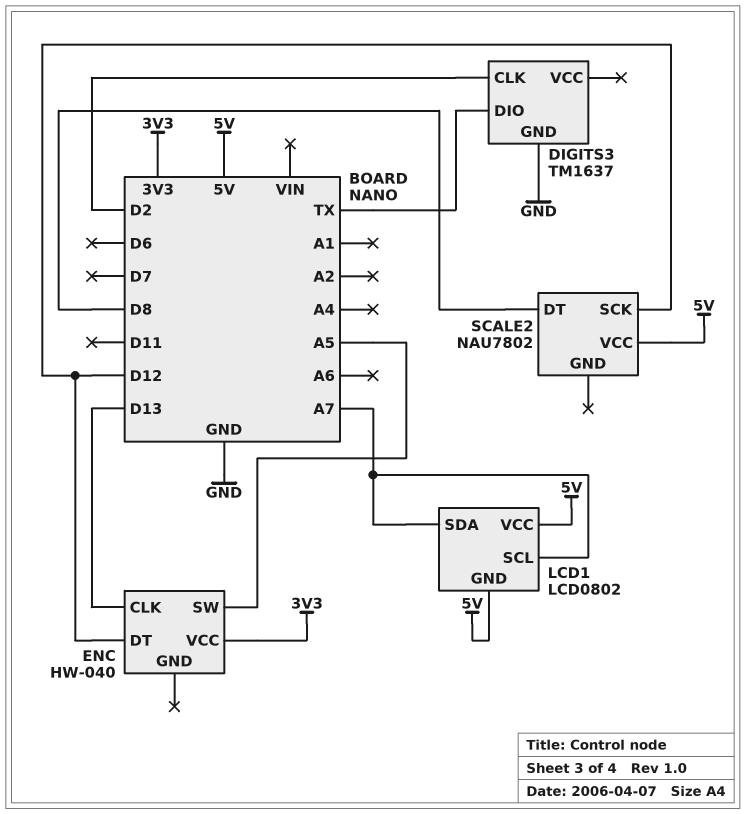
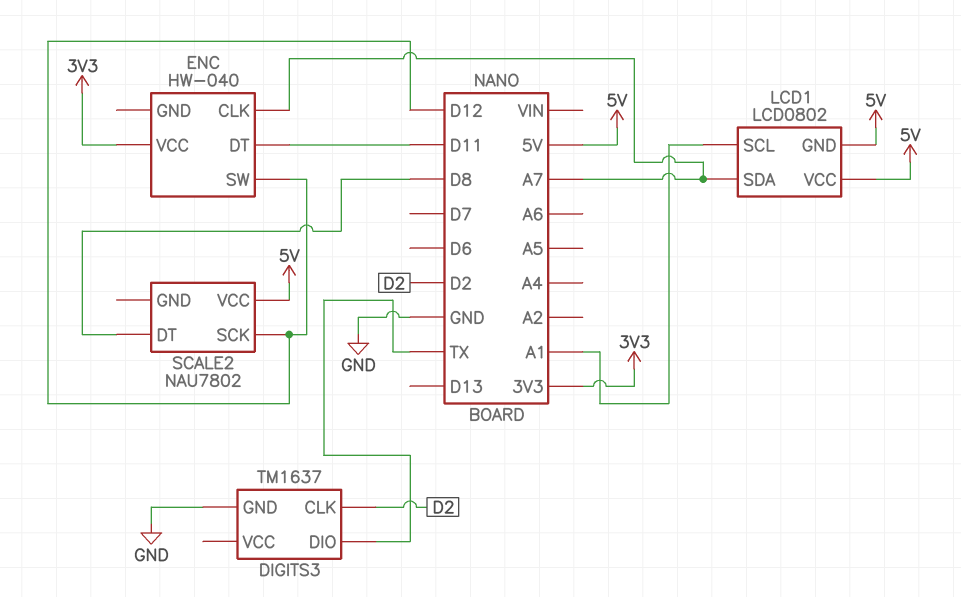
ENC pin CLK: D13 -> A7
ENC pin DT: D12 -> D11
ENC pin SW: A5 -> D12
LCD1 pin SCL: A7 -> A1

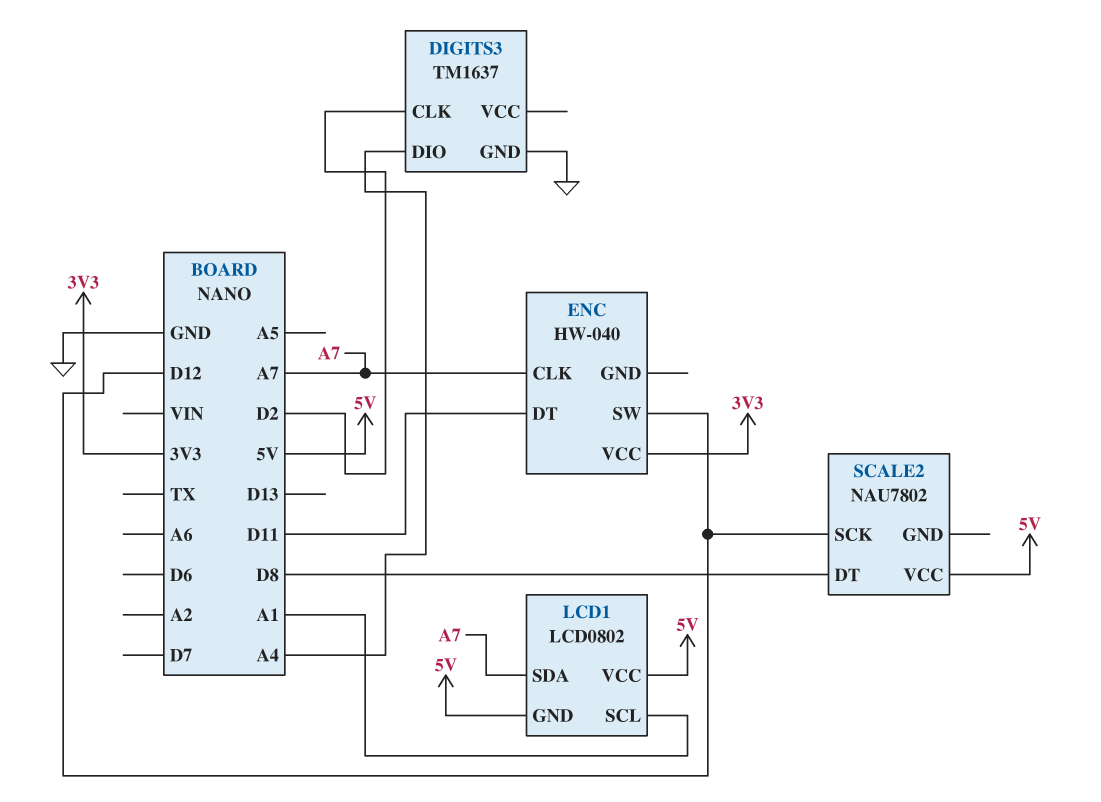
DIGITS3 pin DIO: TX -> A4

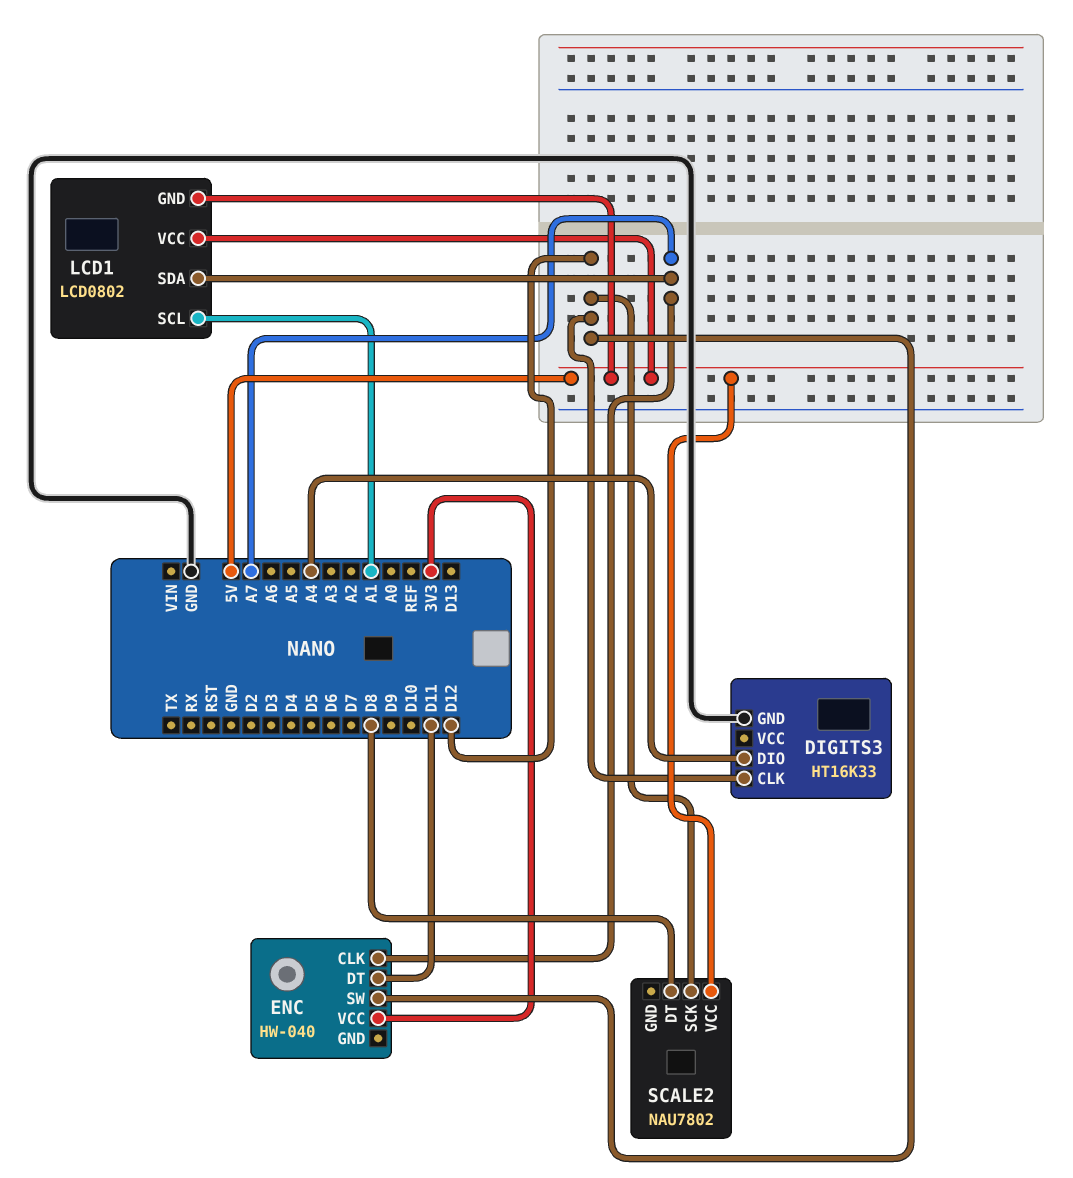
DIGITS3: TM1637 -> HT16K33
DIGITS3 pin CLK: D2 -> D12

